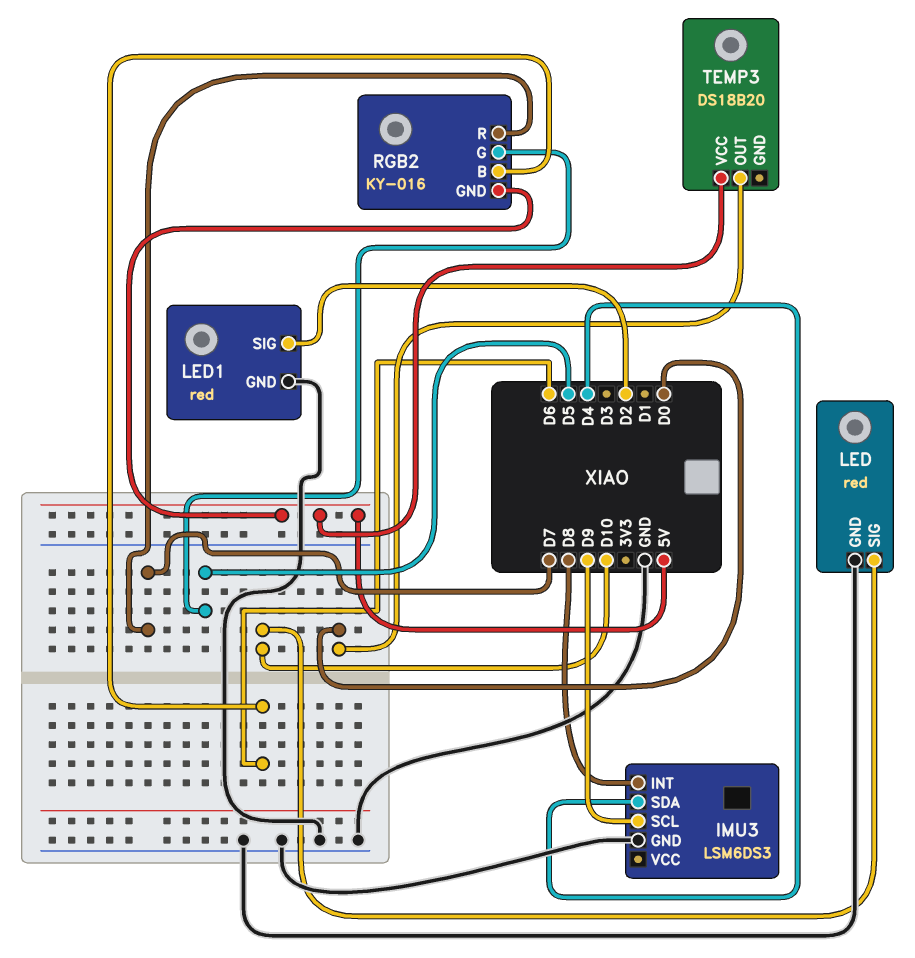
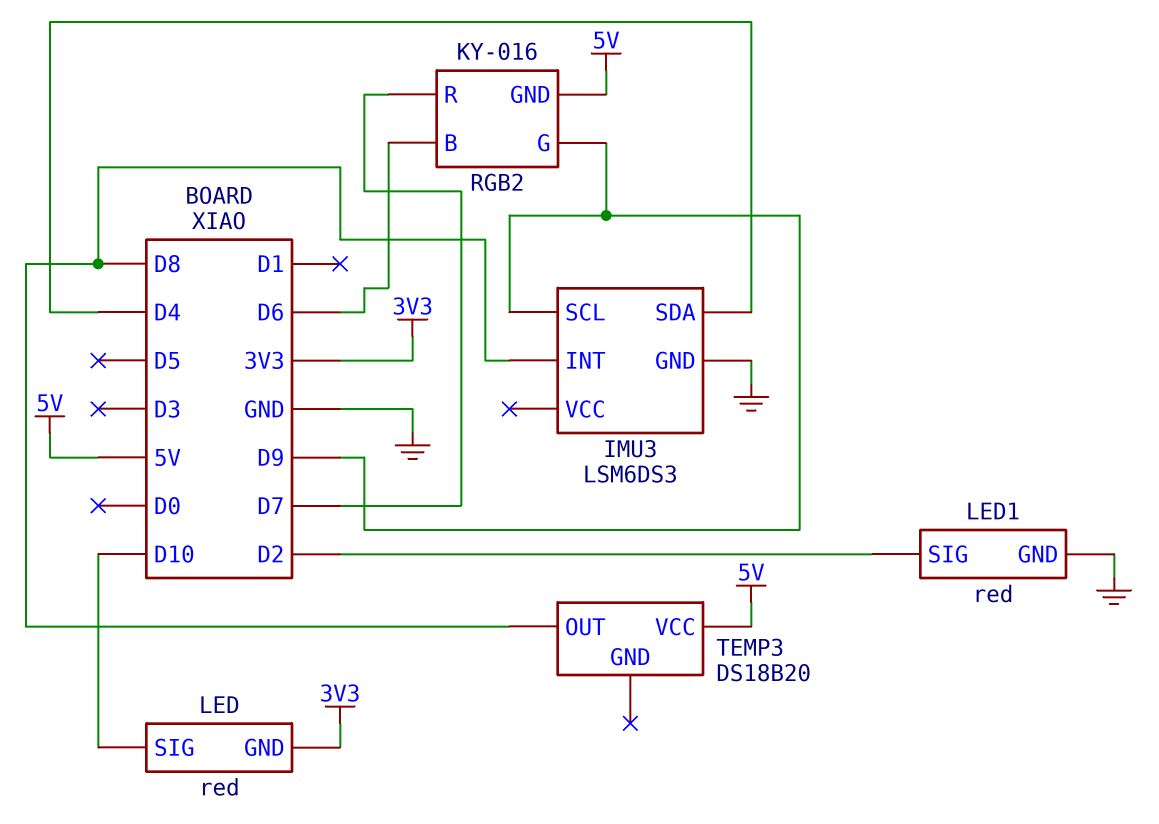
LED pin GND: GND -> 3V3
RGB2 pin G: D5 -> D9
TEMP3 pin OUT: D0 -> D8

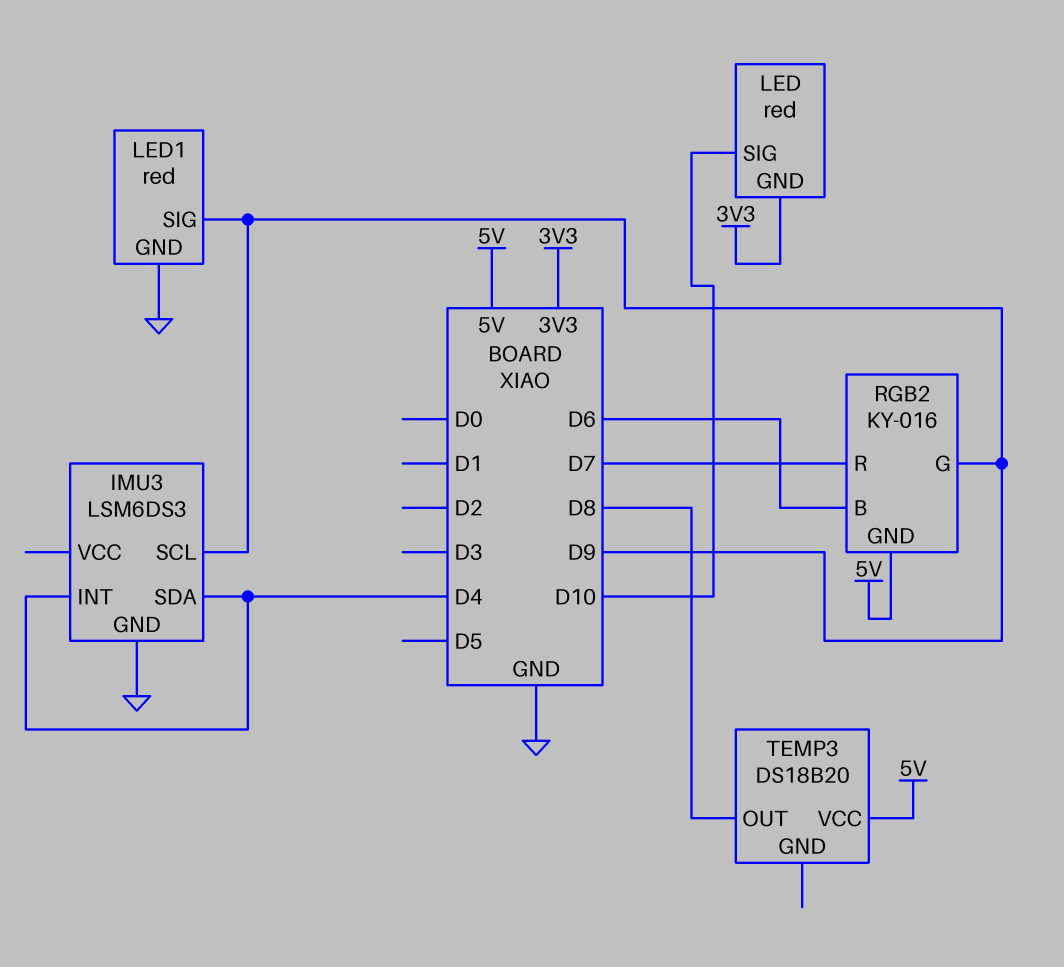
IMU3 pin INT: D8 -> D4
LED1 pin SIG: D2 -> D9

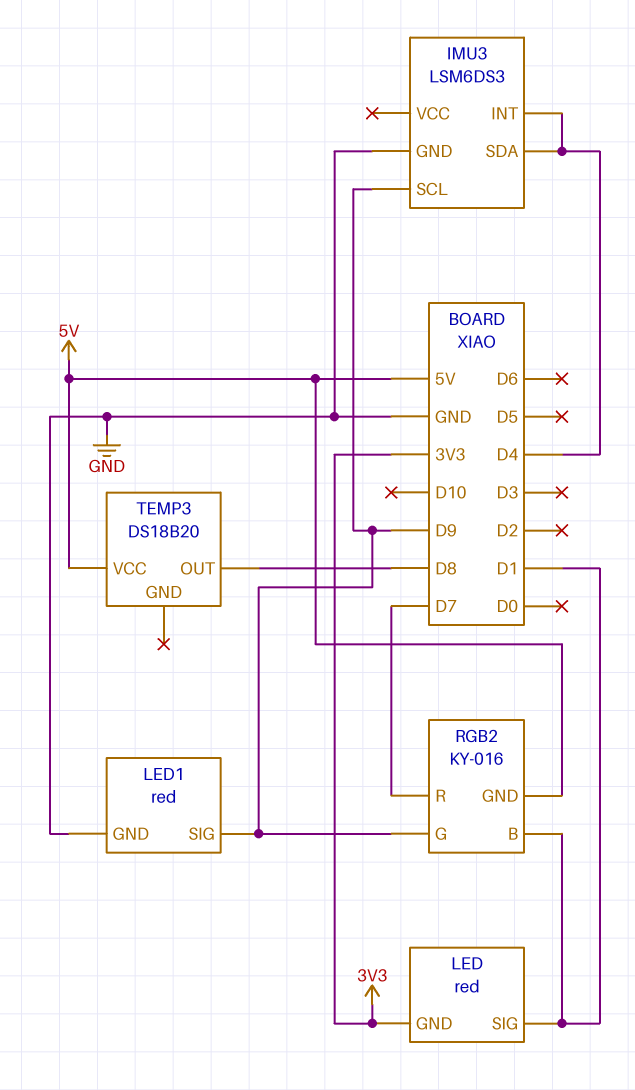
LED pin SIG: D10 -> D1
RGB2 pin B: D6 -> D1

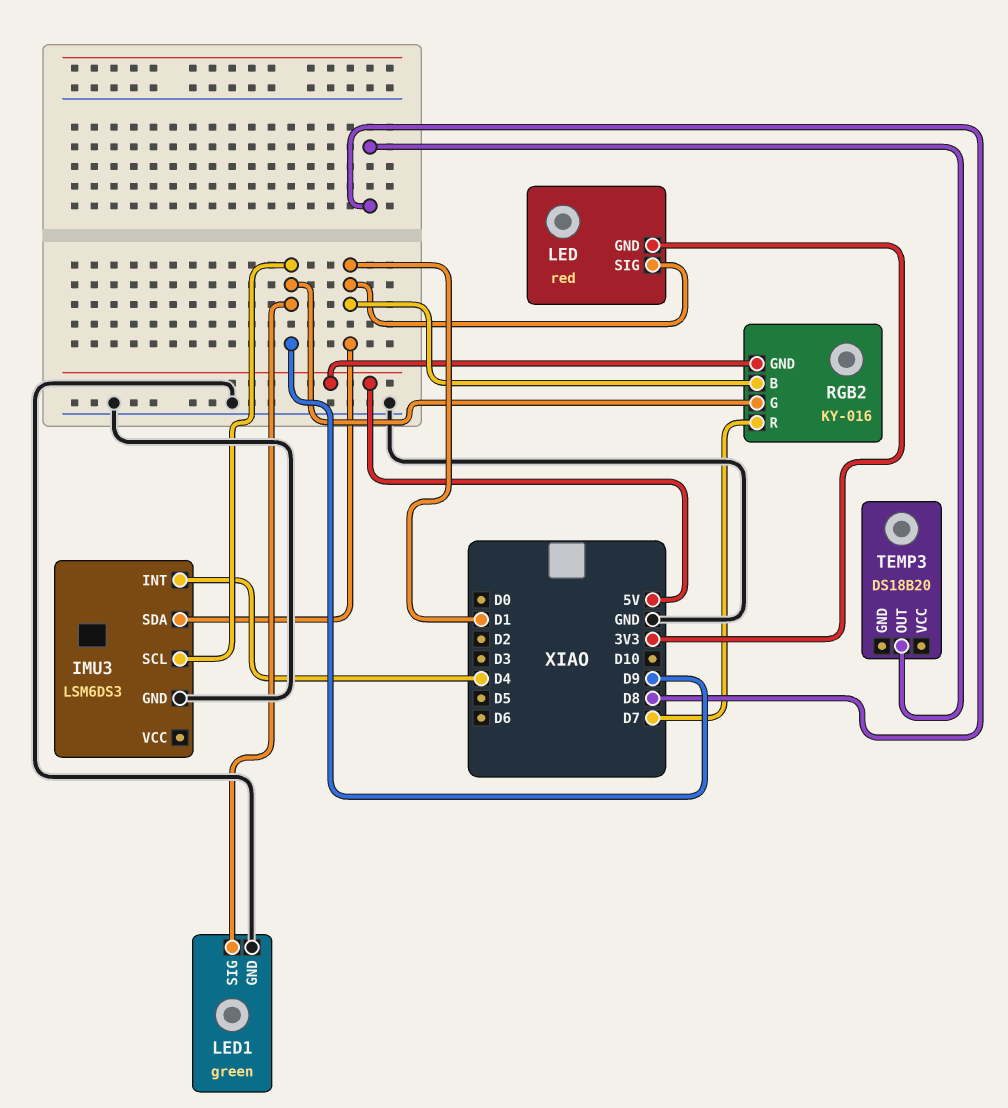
IMU3 pin SDA: D4 -> D1
LED1: red -> green
TEMP3 pin VCC: 5V -> none

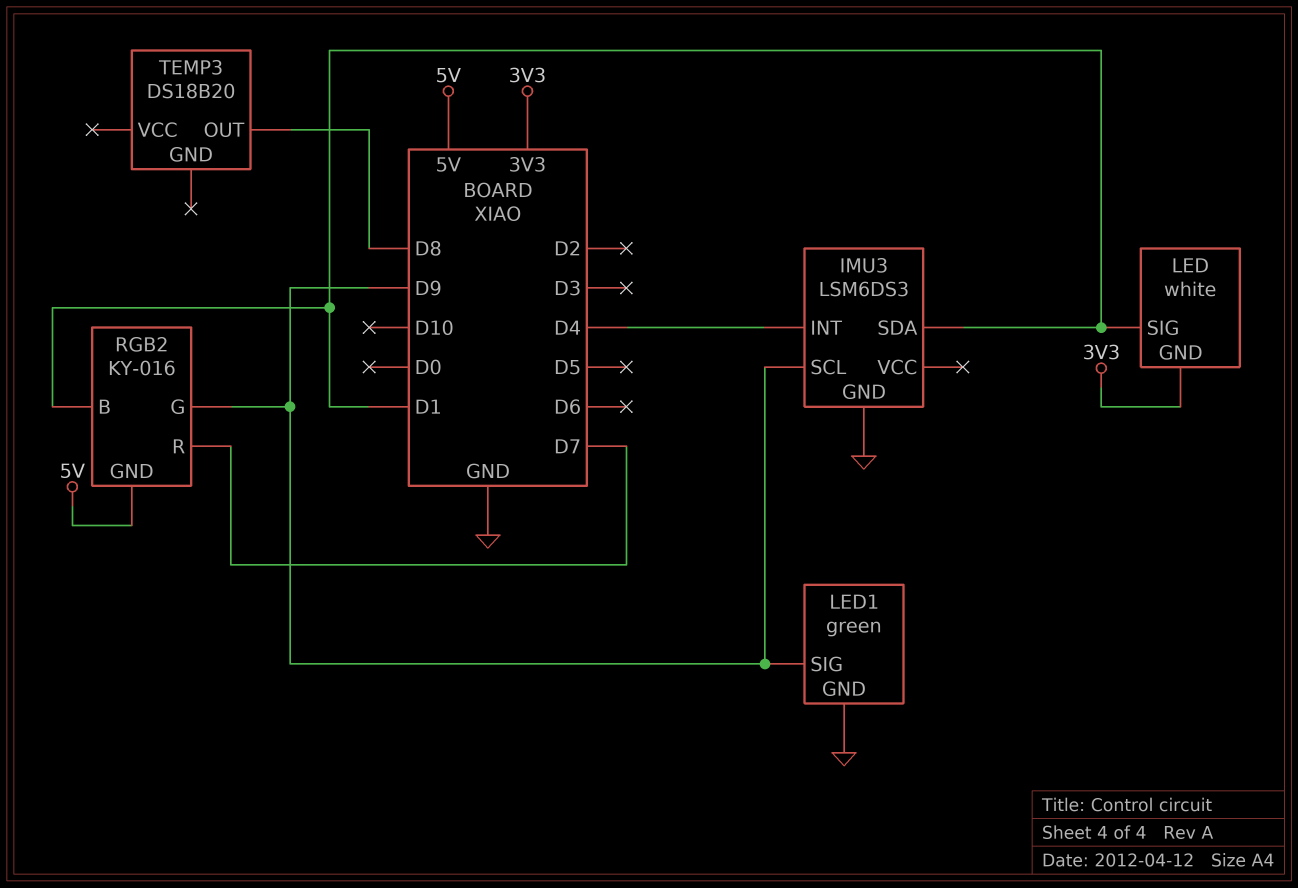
LED: red -> white

